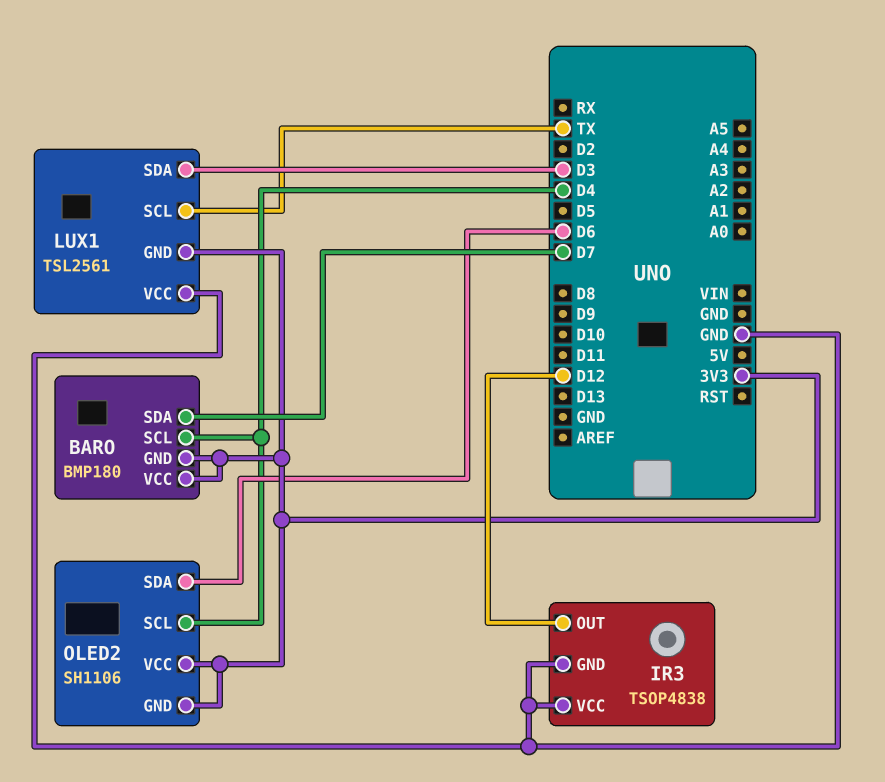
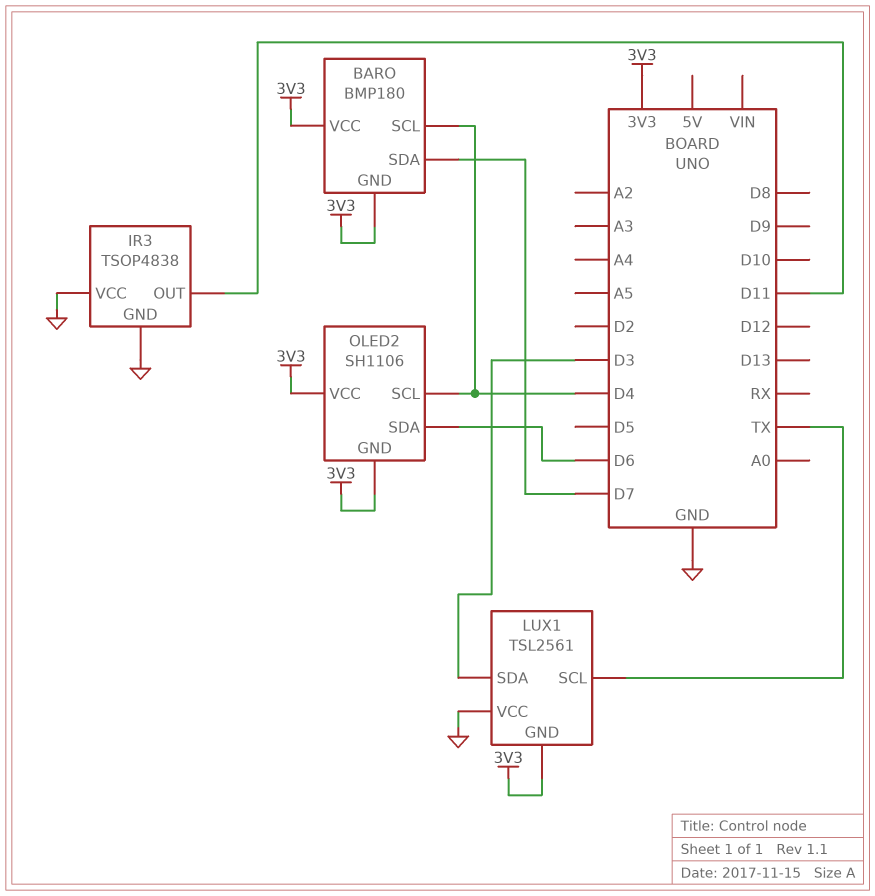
IR3 pin OUT: D12 -> D11

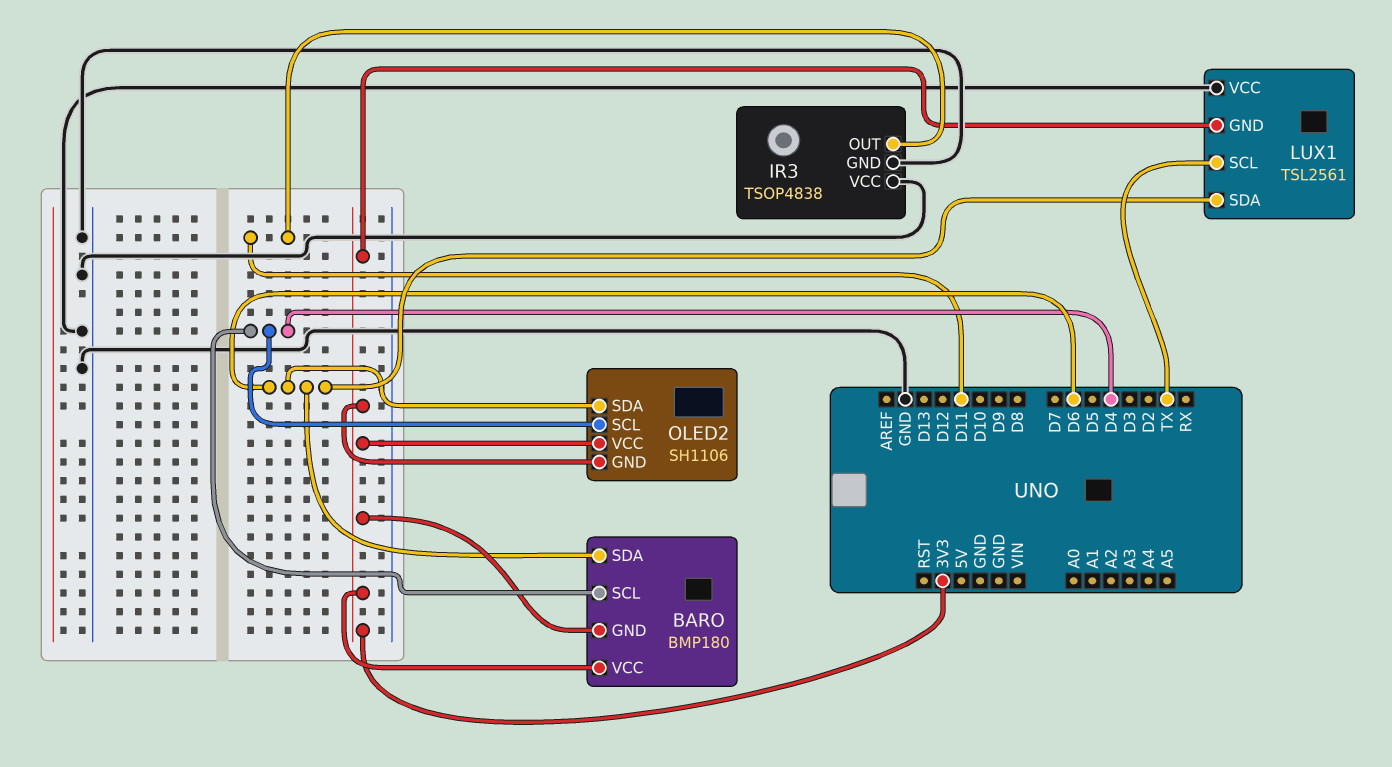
BARO pin SDA: D7 -> D6
LUX1 pin SDA: D3 -> D6

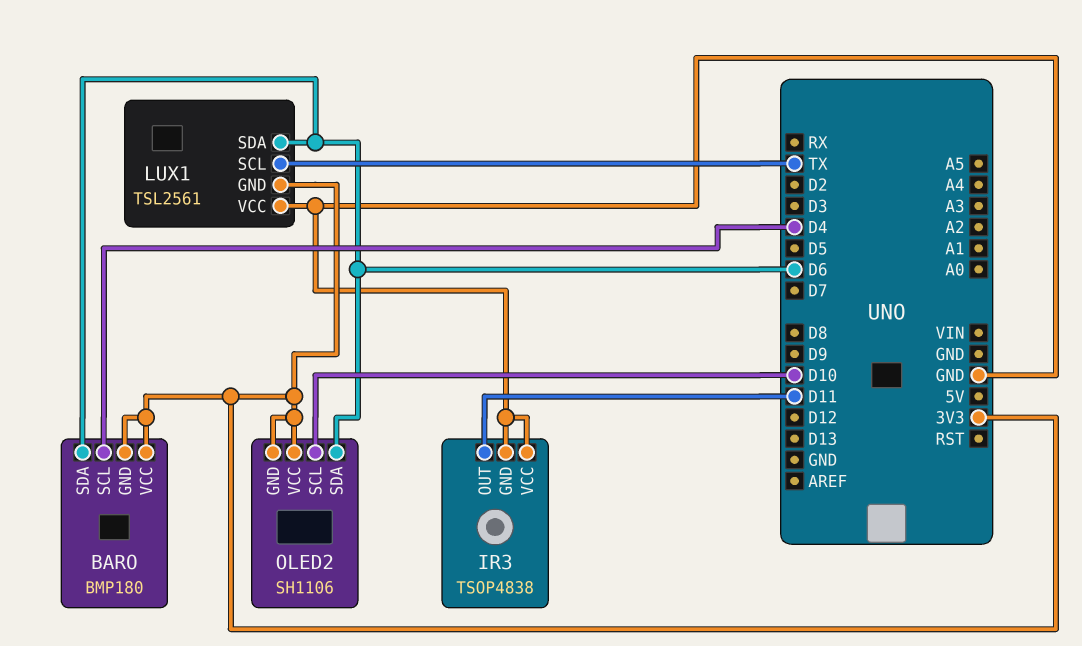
OLED2 pin SCL: D4 -> D10

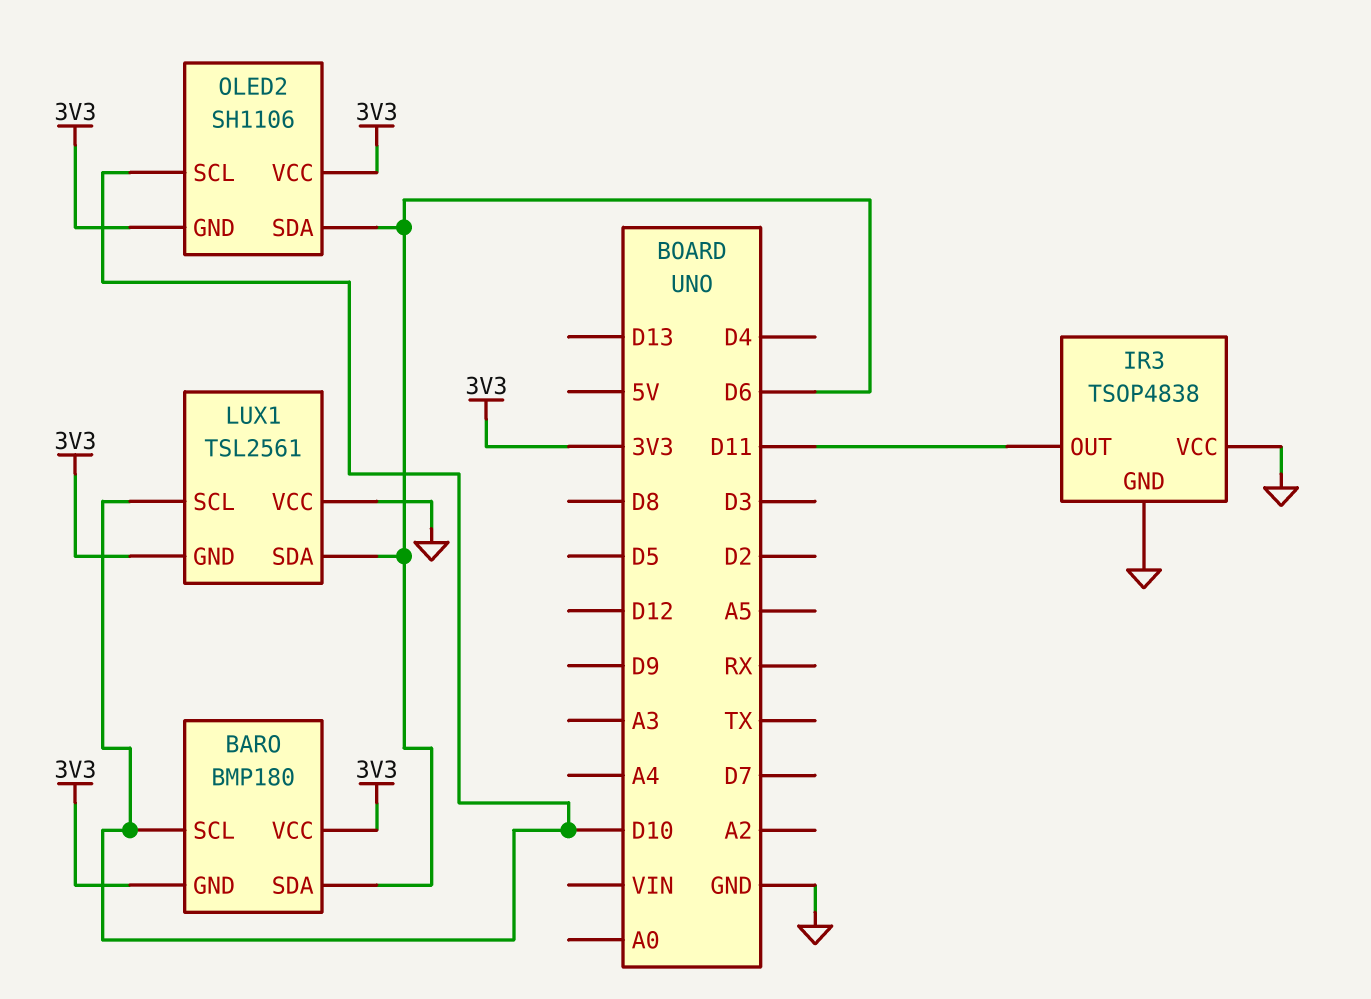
BARO pin SCL: D4 -> D10
LUX1 pin SCL: TX -> D10

